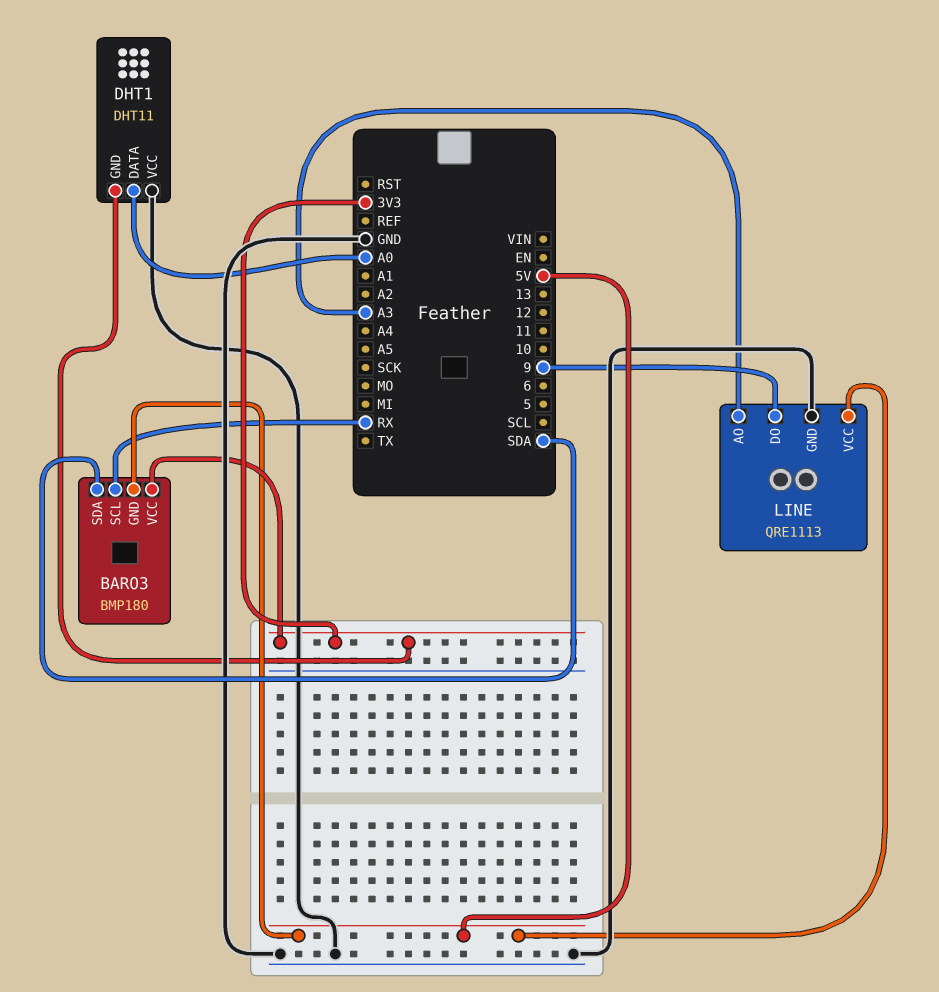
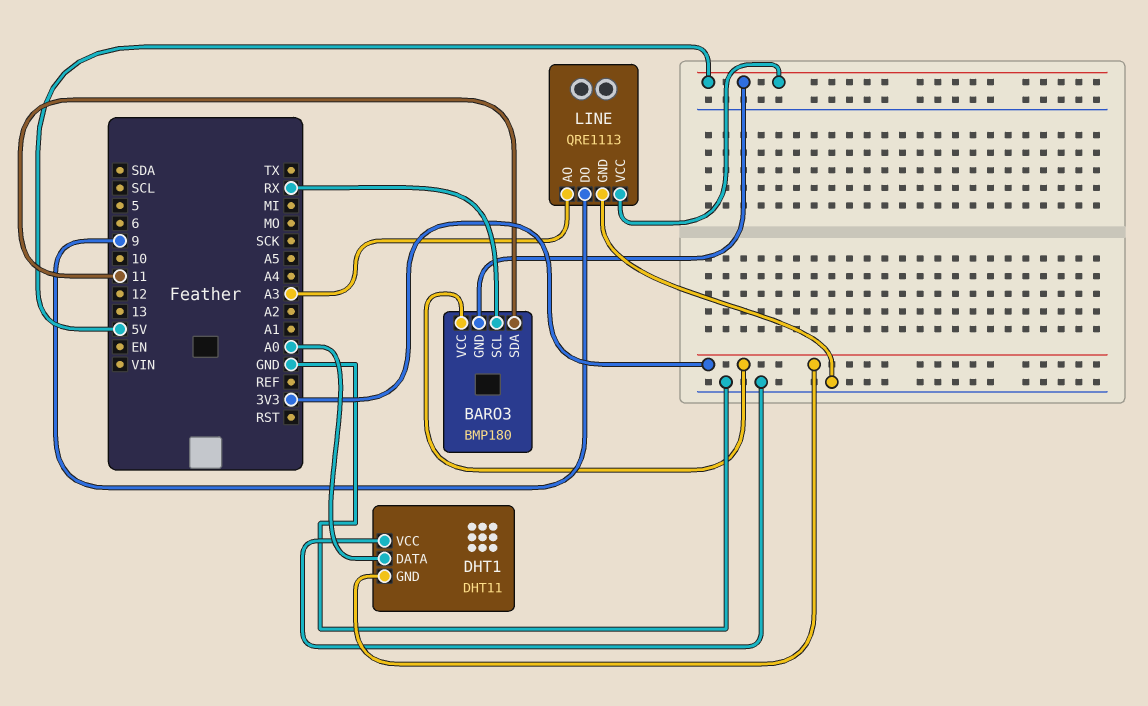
BARO3 pin SDA: SDA -> 11

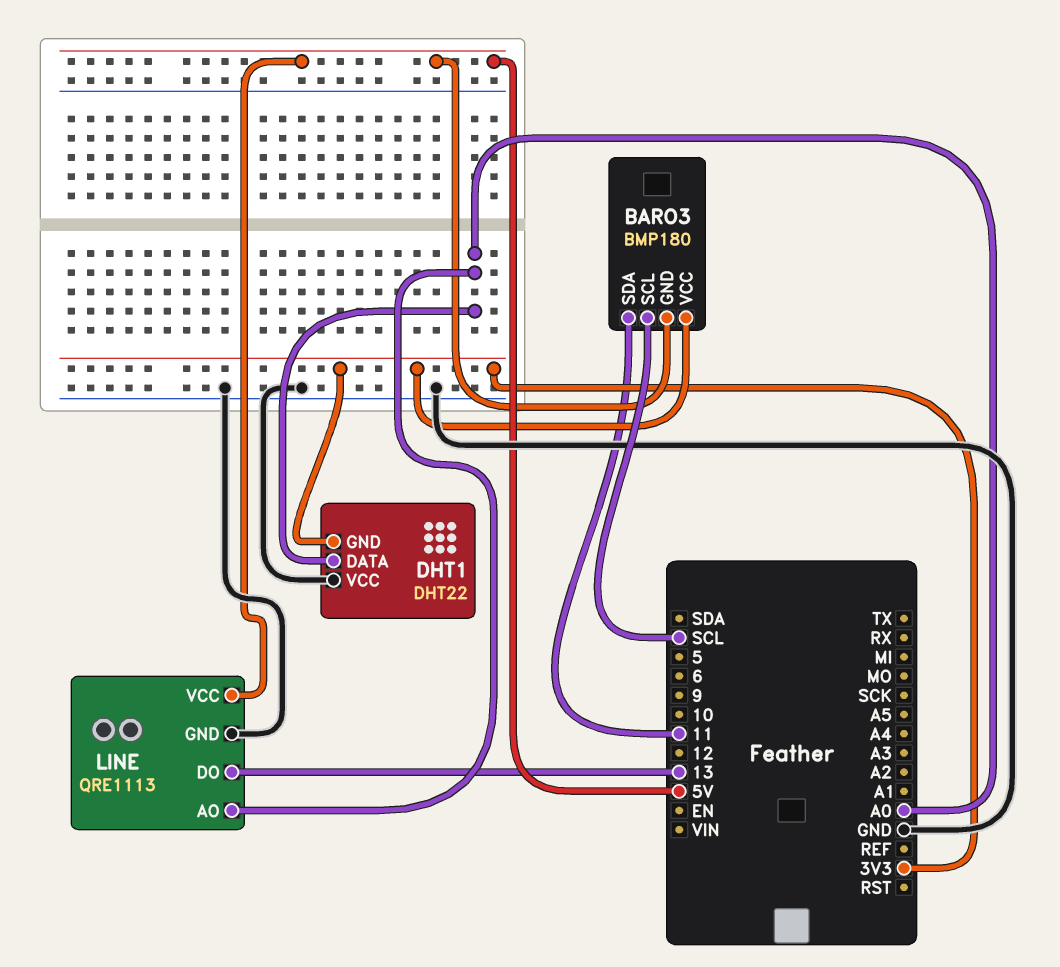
BARO3 pin SCL: RX -> SCL
DHT1: DHT11 -> DHT22
LINE pin AO: A3 -> A0
LINE pin DO: 9 -> 13

